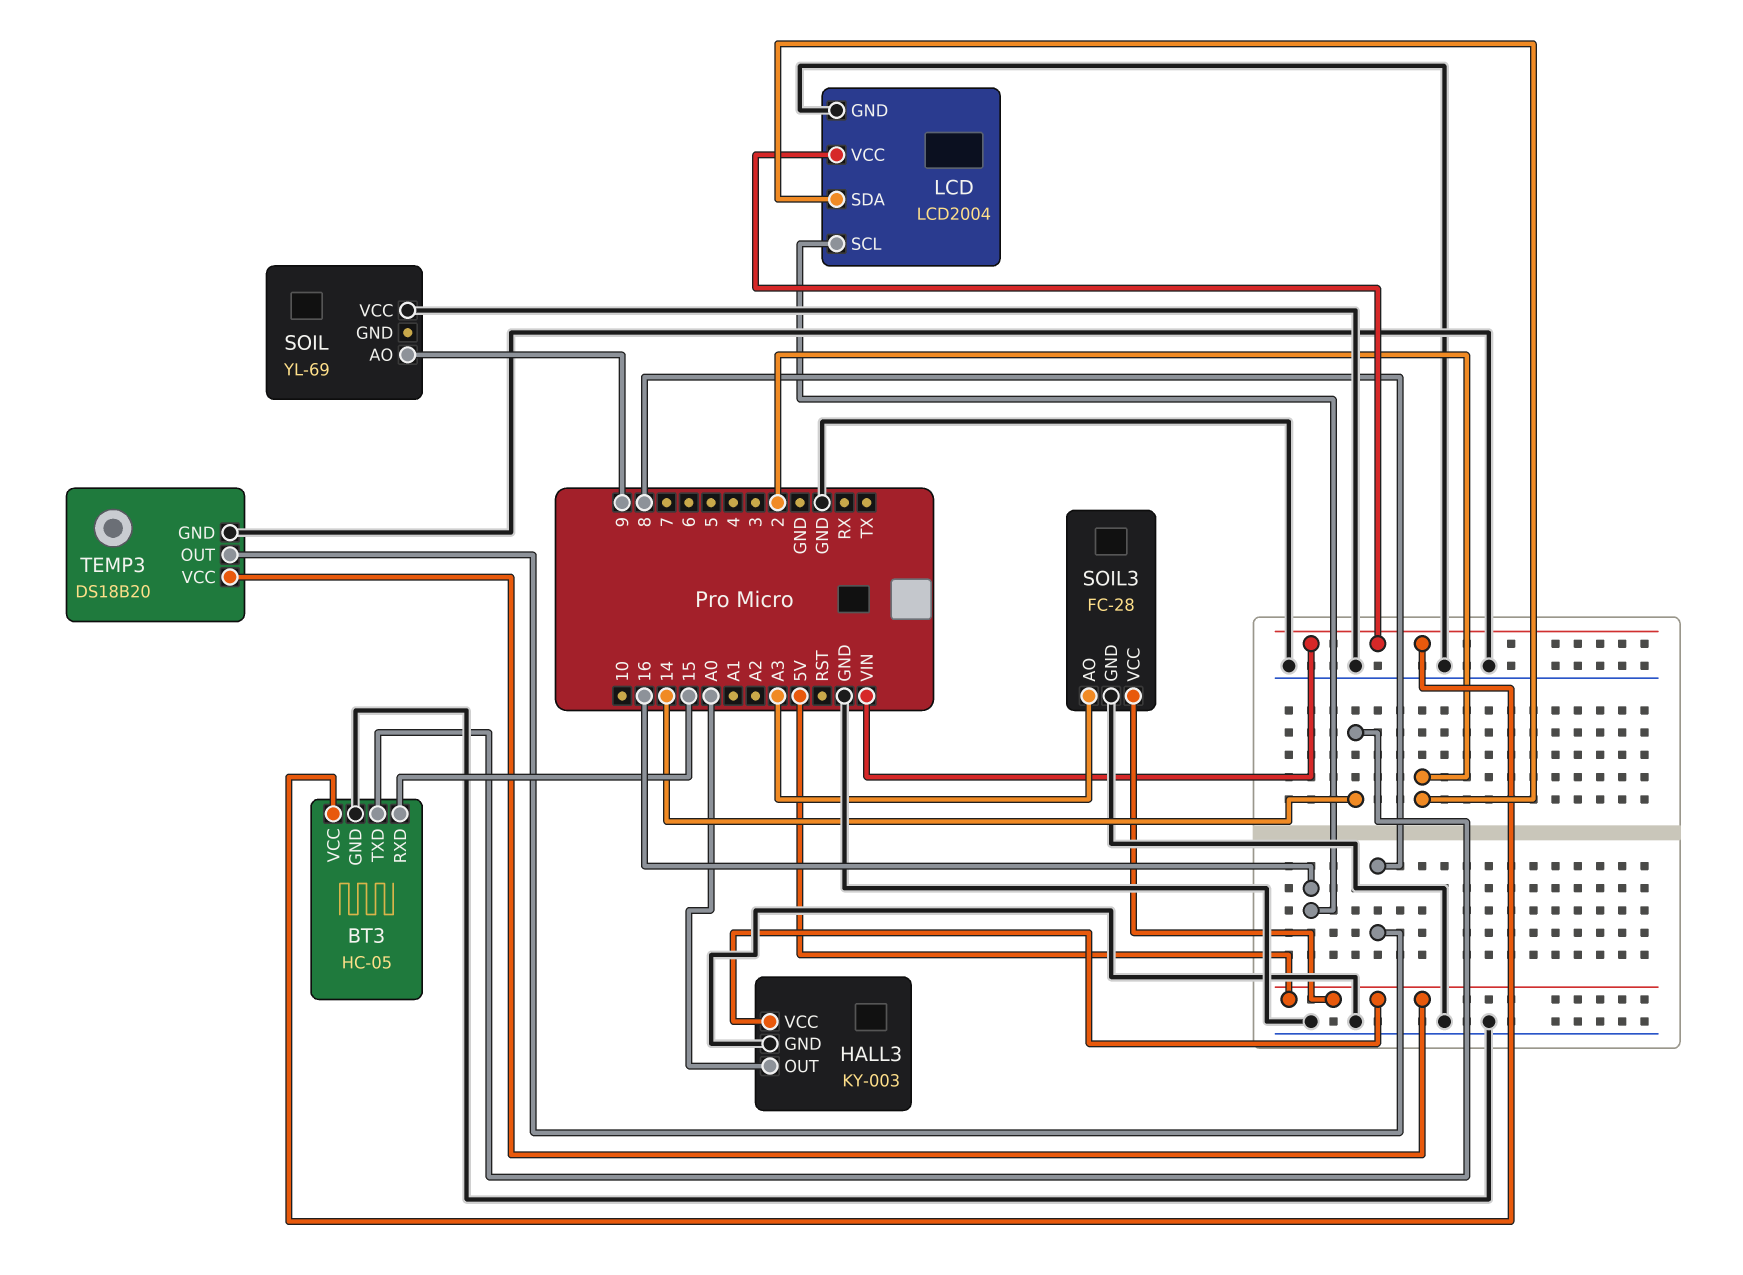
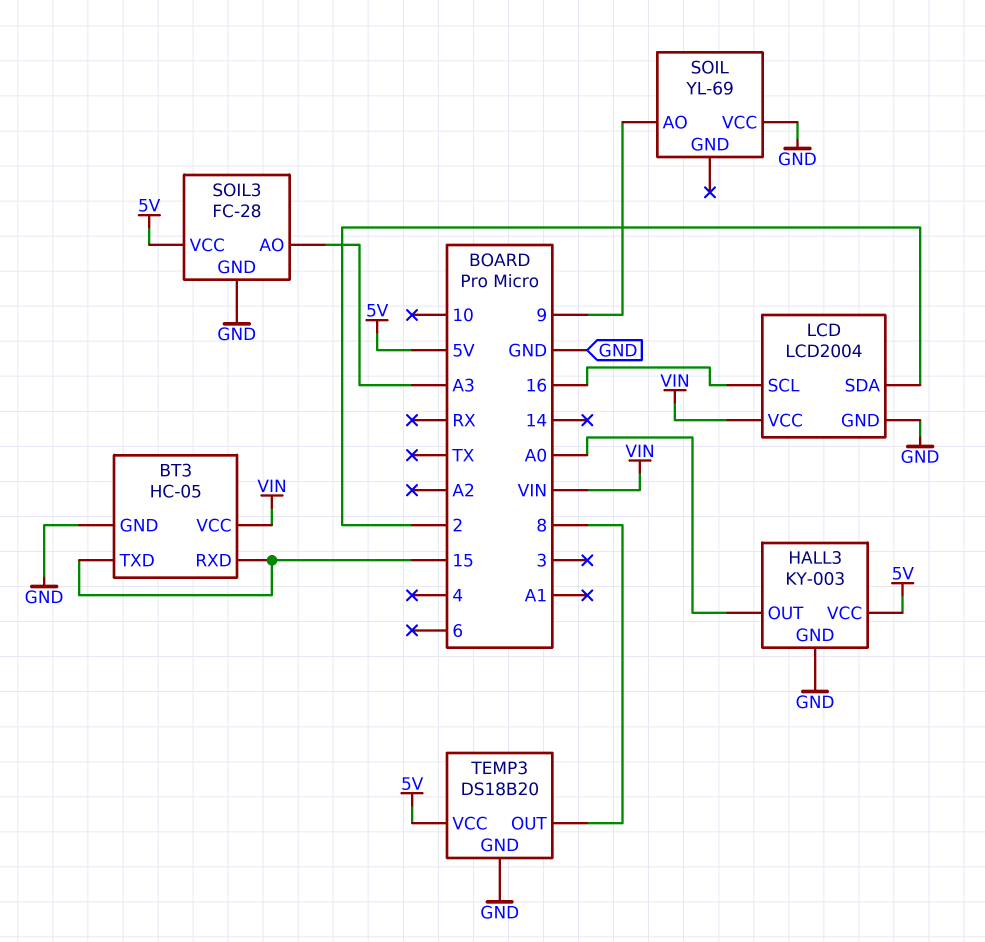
BT3 pin TXD: 14 -> 15

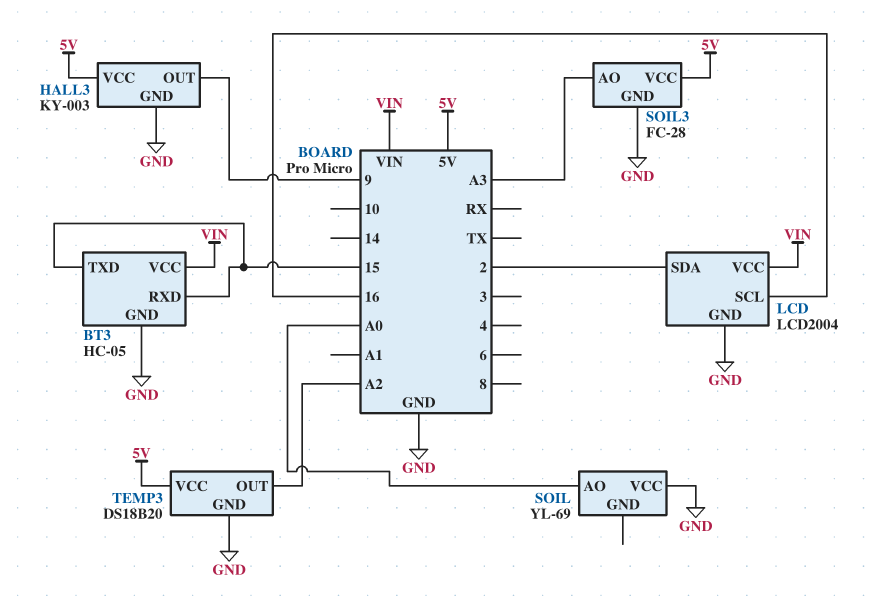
HALL3 pin OUT: A0 -> 9
SOIL pin AO: 9 -> A0
TEMP3 pin OUT: 8 -> A2

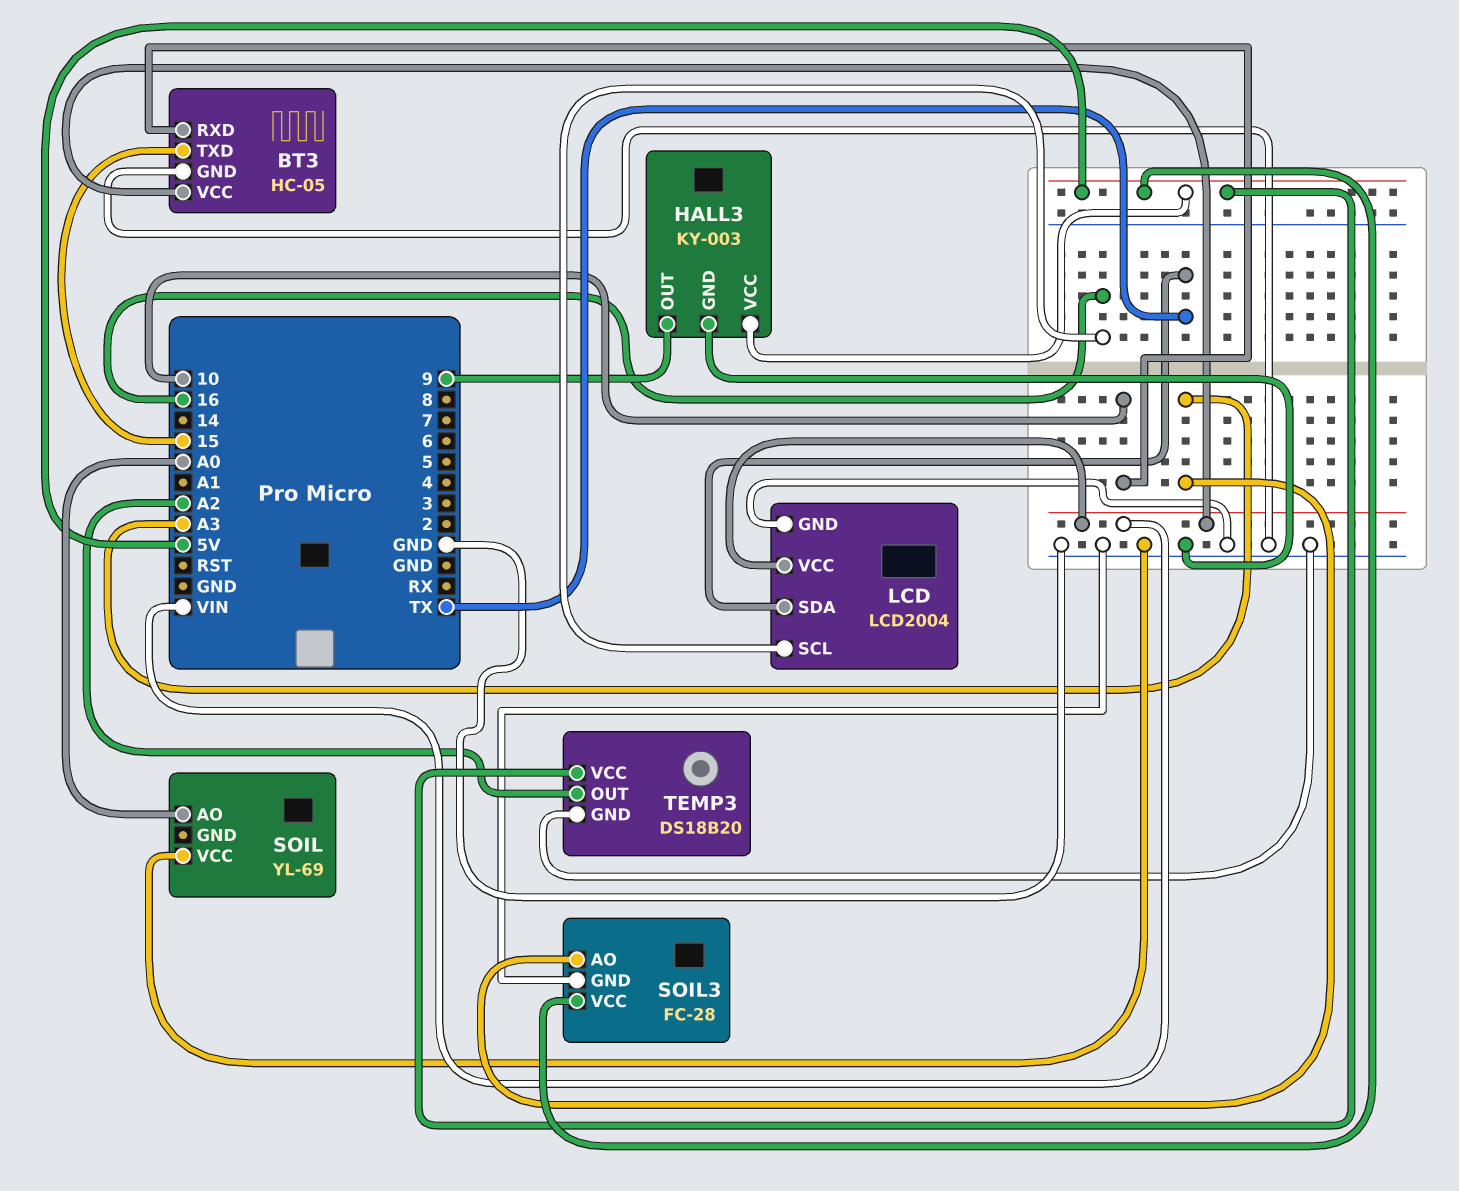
BT3 pin RXD: 15 -> 10
LCD pin SDA: 2 -> TX

